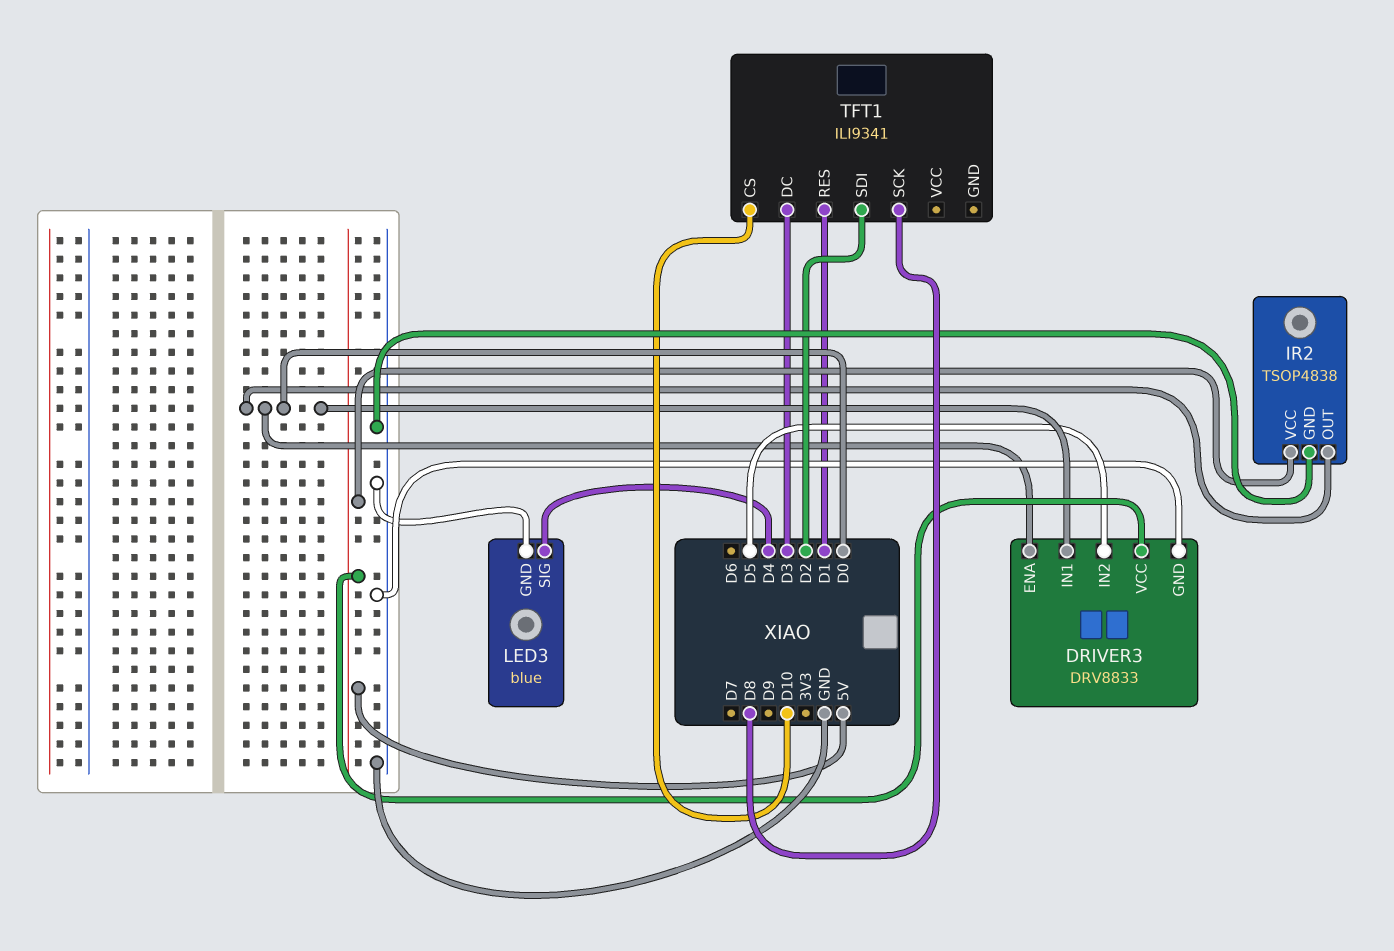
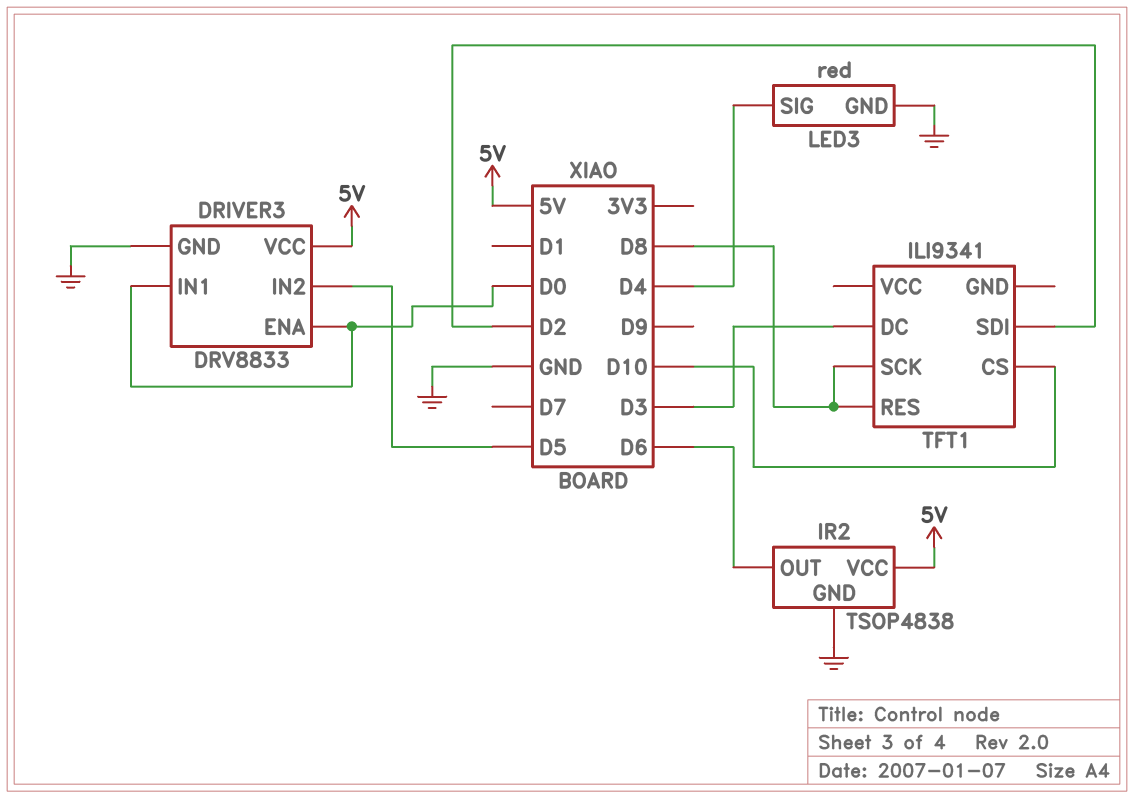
IR2 pin OUT: D0 -> D6
LED3: blue -> red
TFT1 pin RES: D1 -> D8

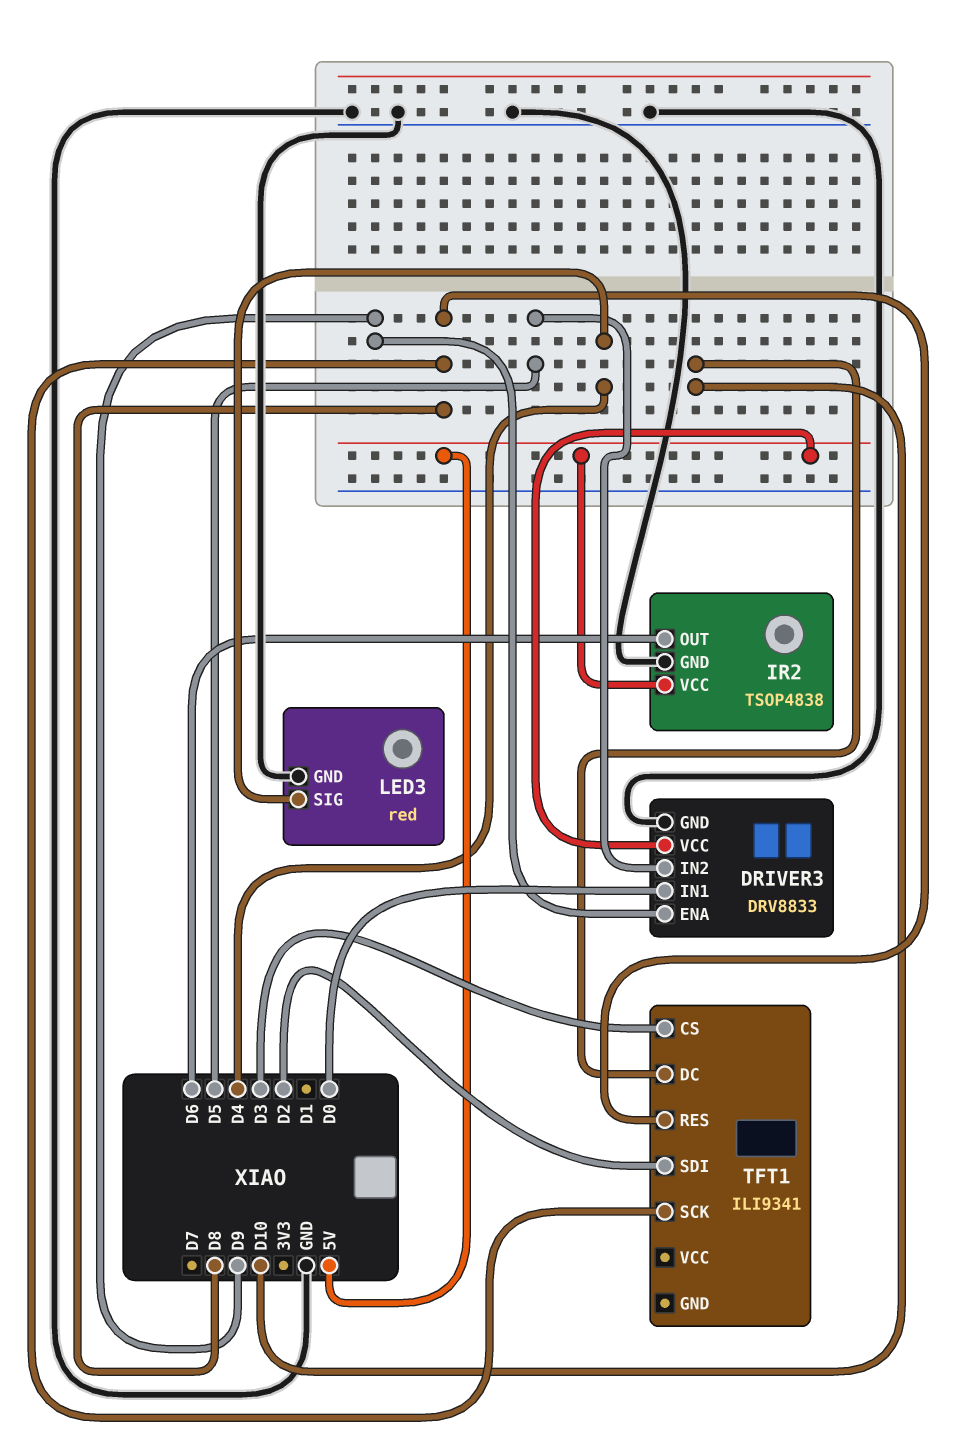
DRIVER3 pin ENA: D0 -> D9
TFT1 pin CS: D10 -> D3
TFT1 pin DC: D3 -> D10

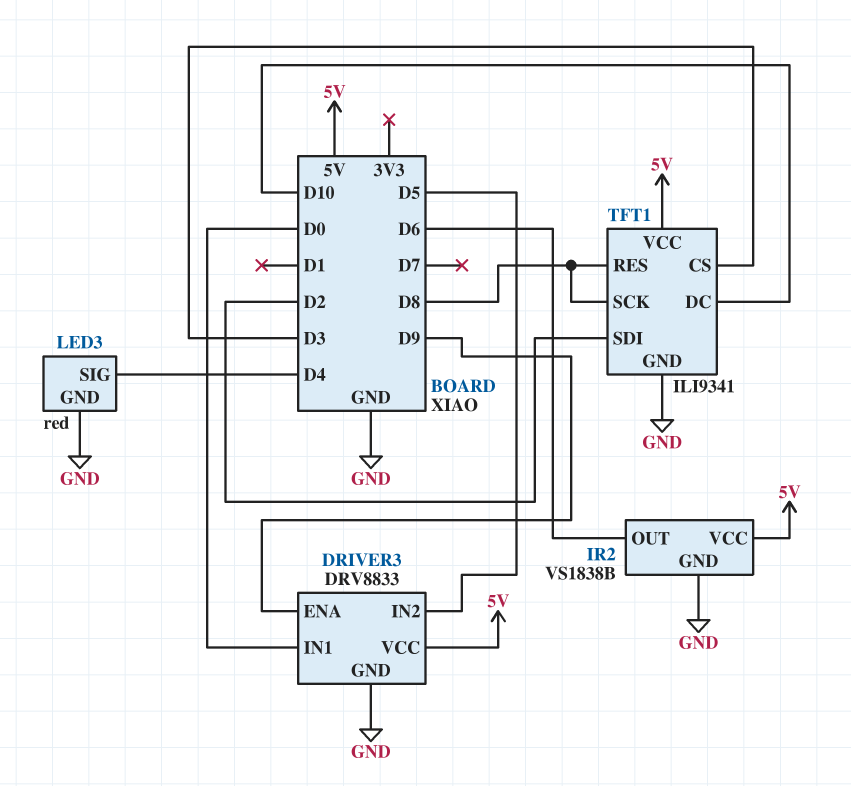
IR2: TSOP4838 -> VS1838B
TFT1 pin GND: none -> GND
TFT1 pin VCC: none -> 5V

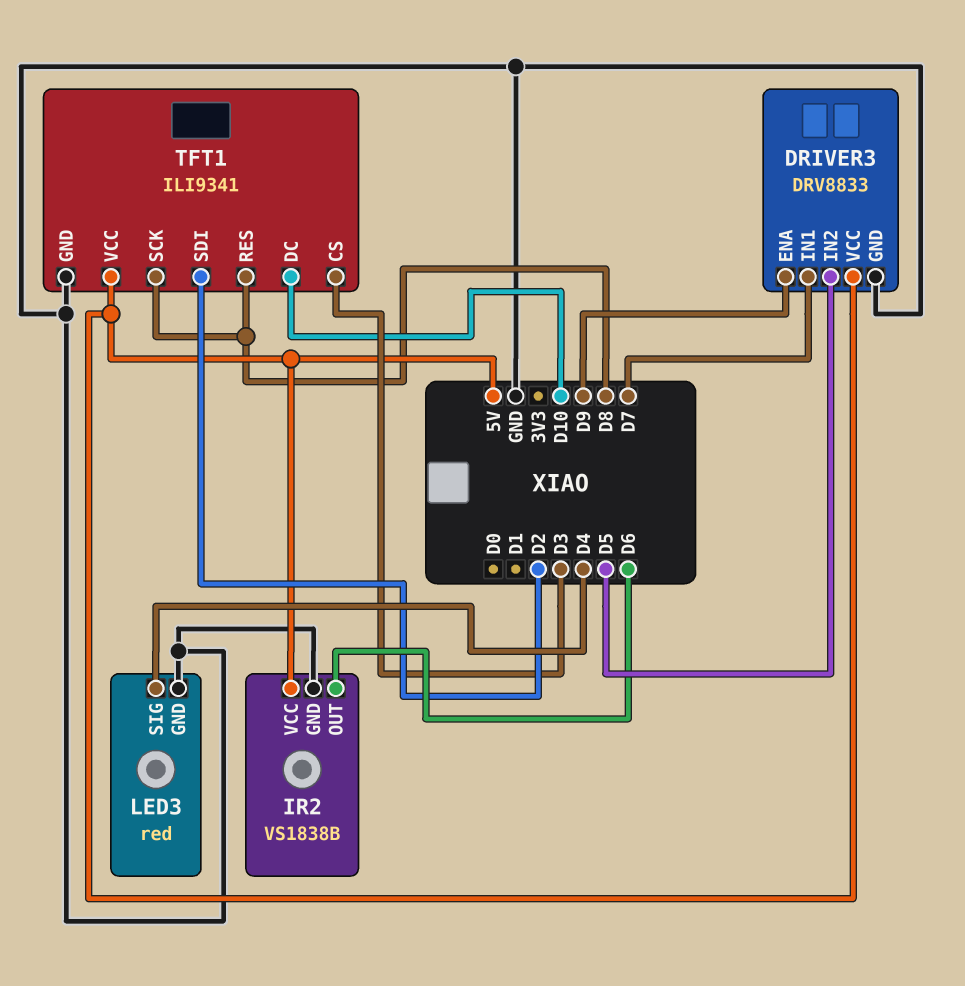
DRIVER3 pin IN1: D0 -> D7

